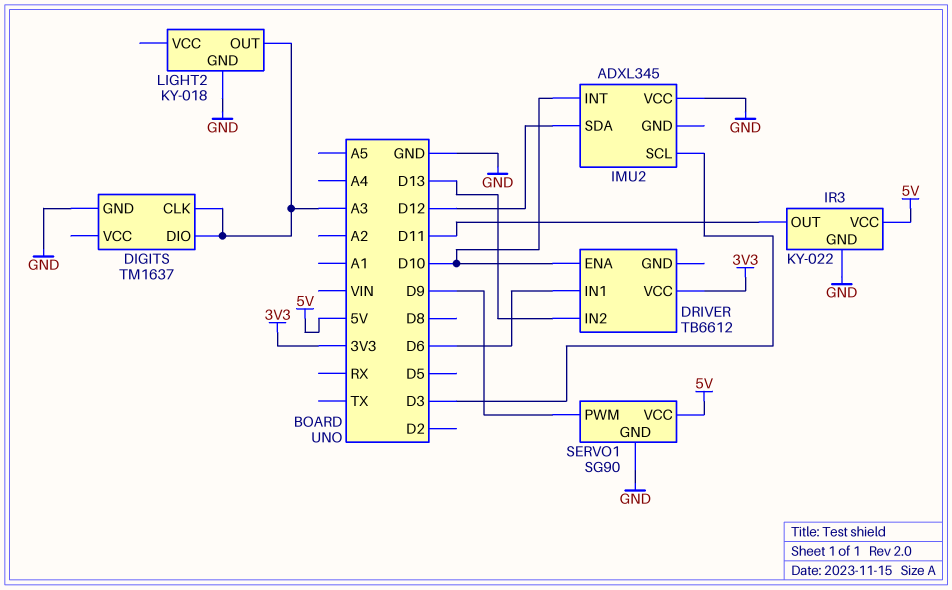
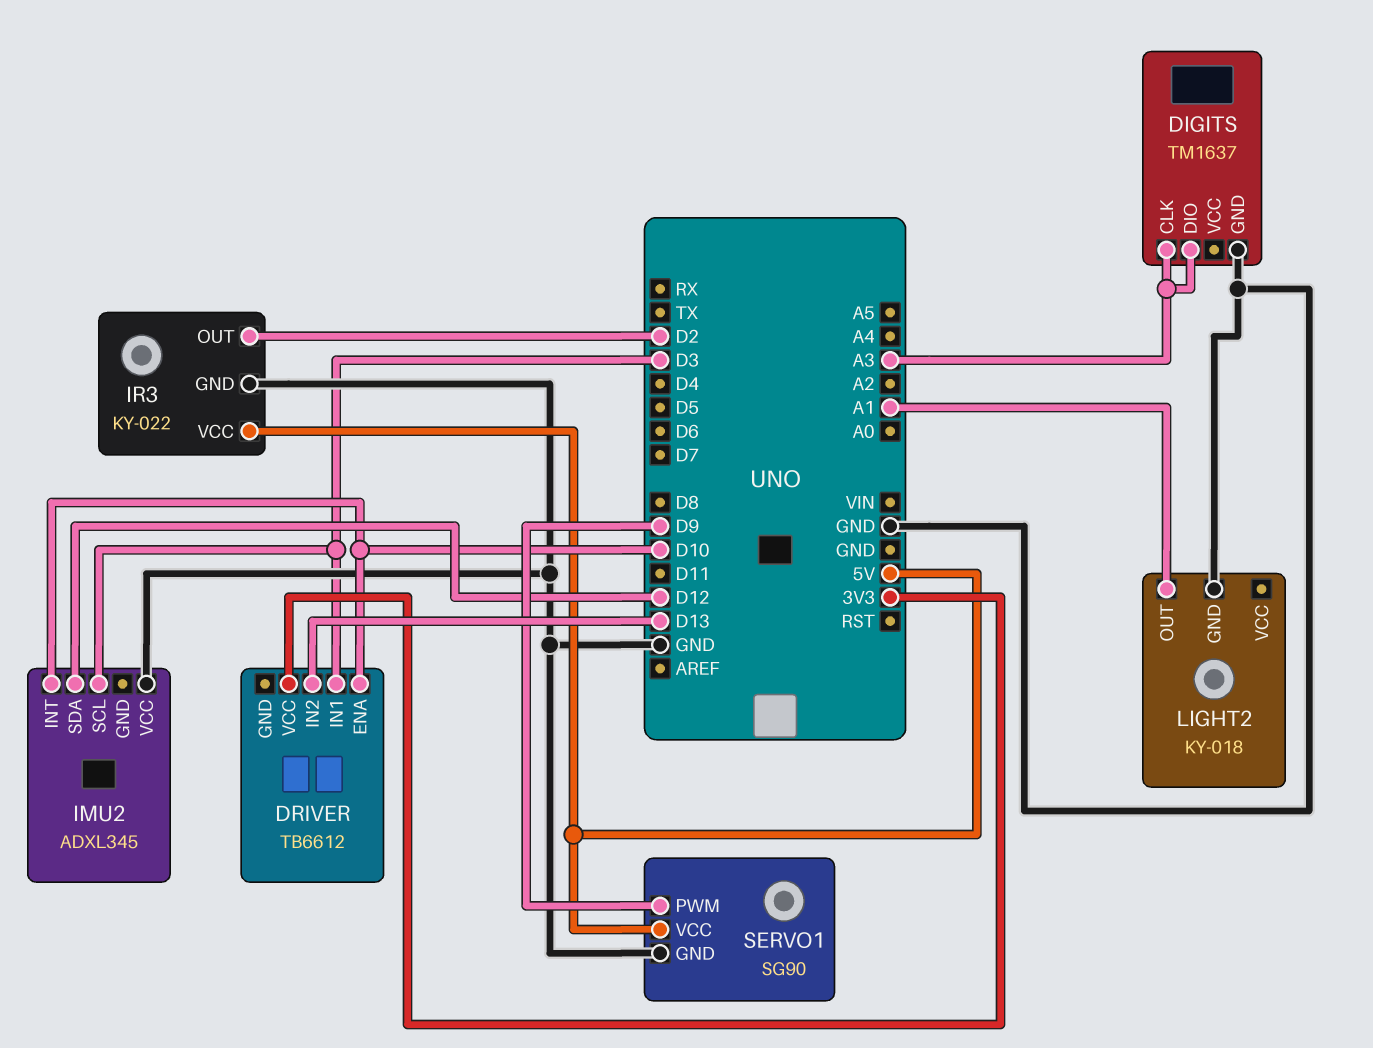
DRIVER pin IN1: D6 -> D3
IR3 pin OUT: D11 -> D2
LIGHT2 pin OUT: A3 -> A1

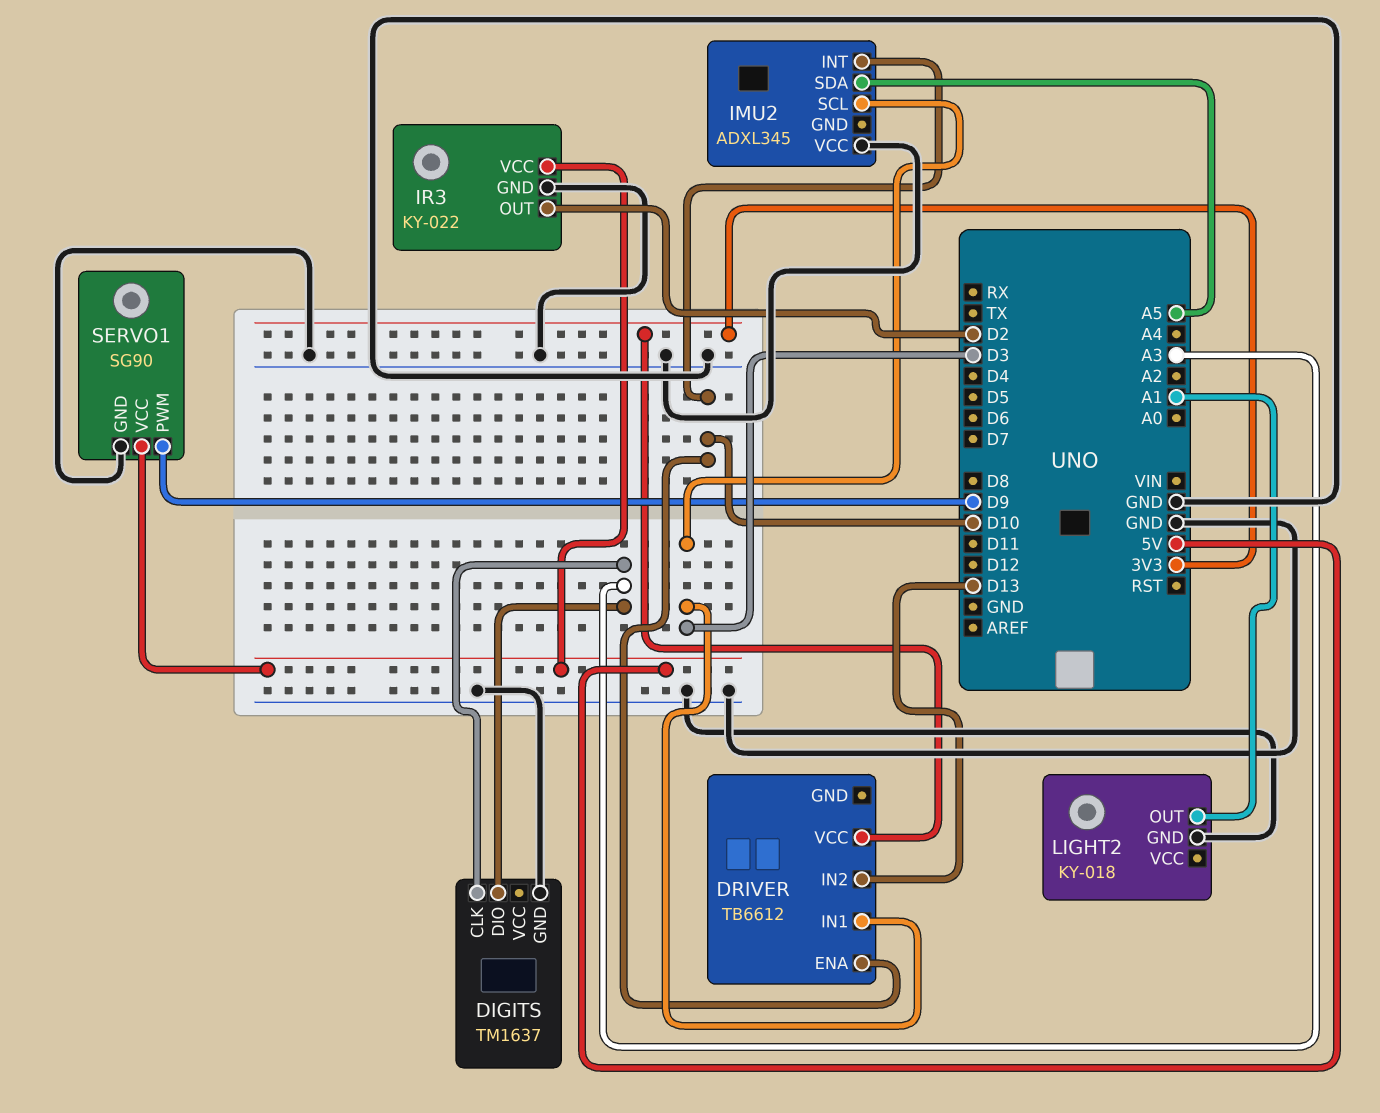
IMU2 pin SDA: D12 -> A5

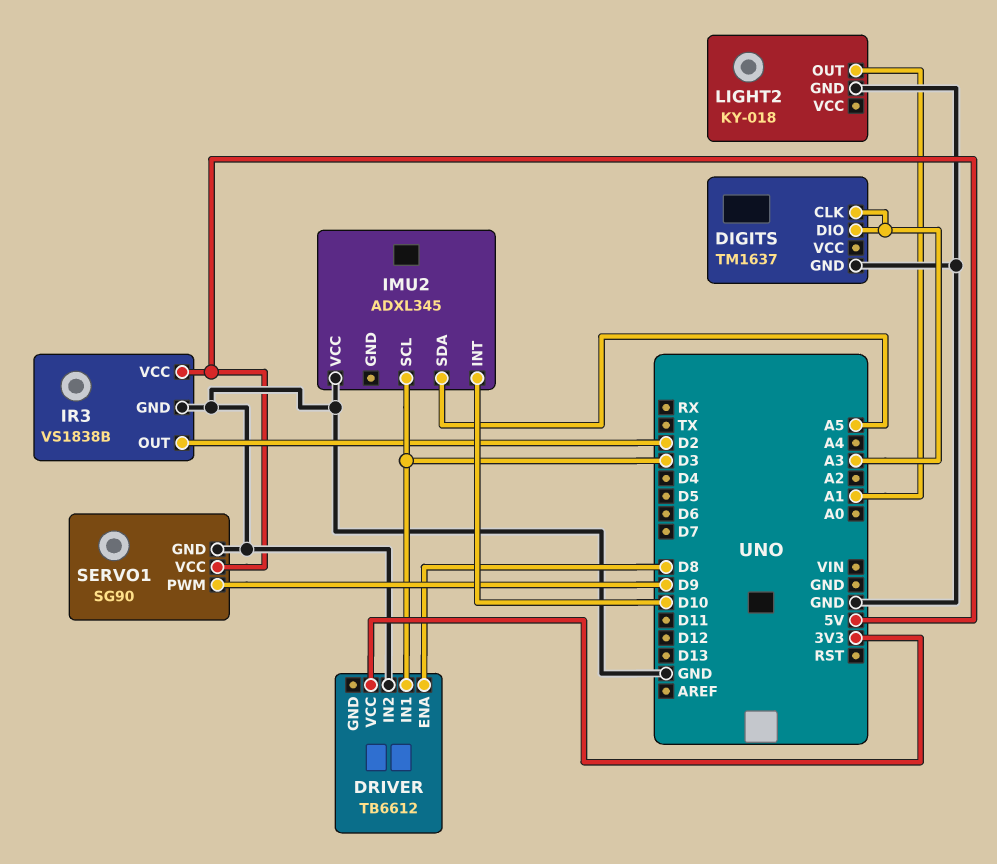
DRIVER pin ENA: D10 -> D8
DRIVER pin IN2: D13 -> GND
IR3: KY-022 -> VS1838B

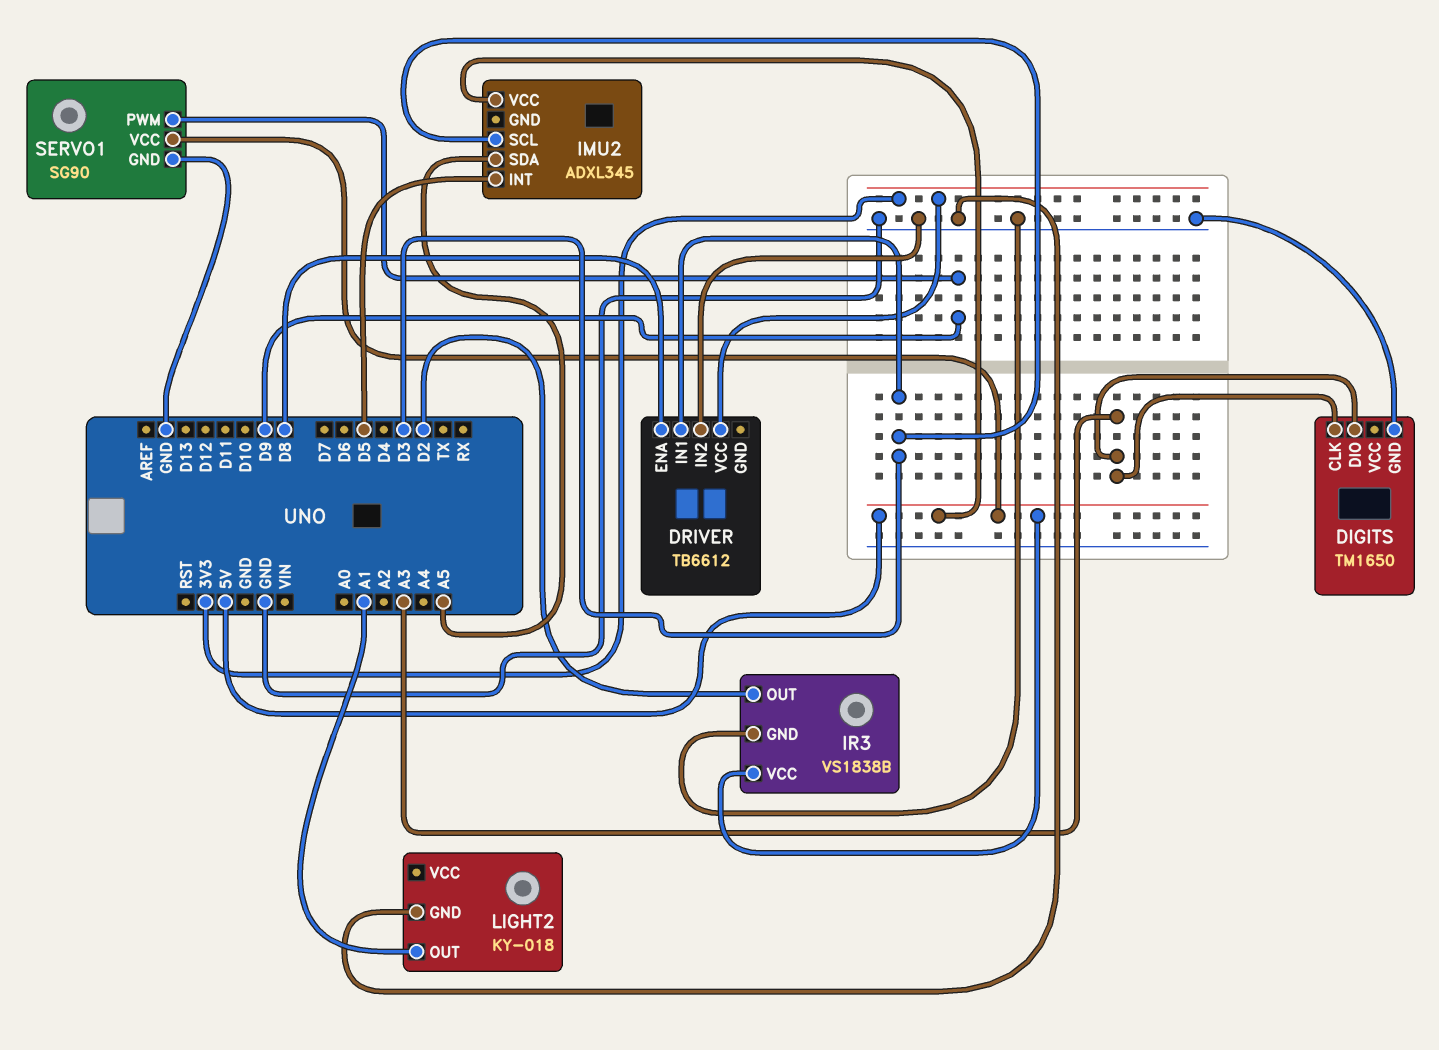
DIGITS: TM1637 -> TM1650
IMU2 pin INT: D10 -> D5
IMU2 pin VCC: GND -> 5V

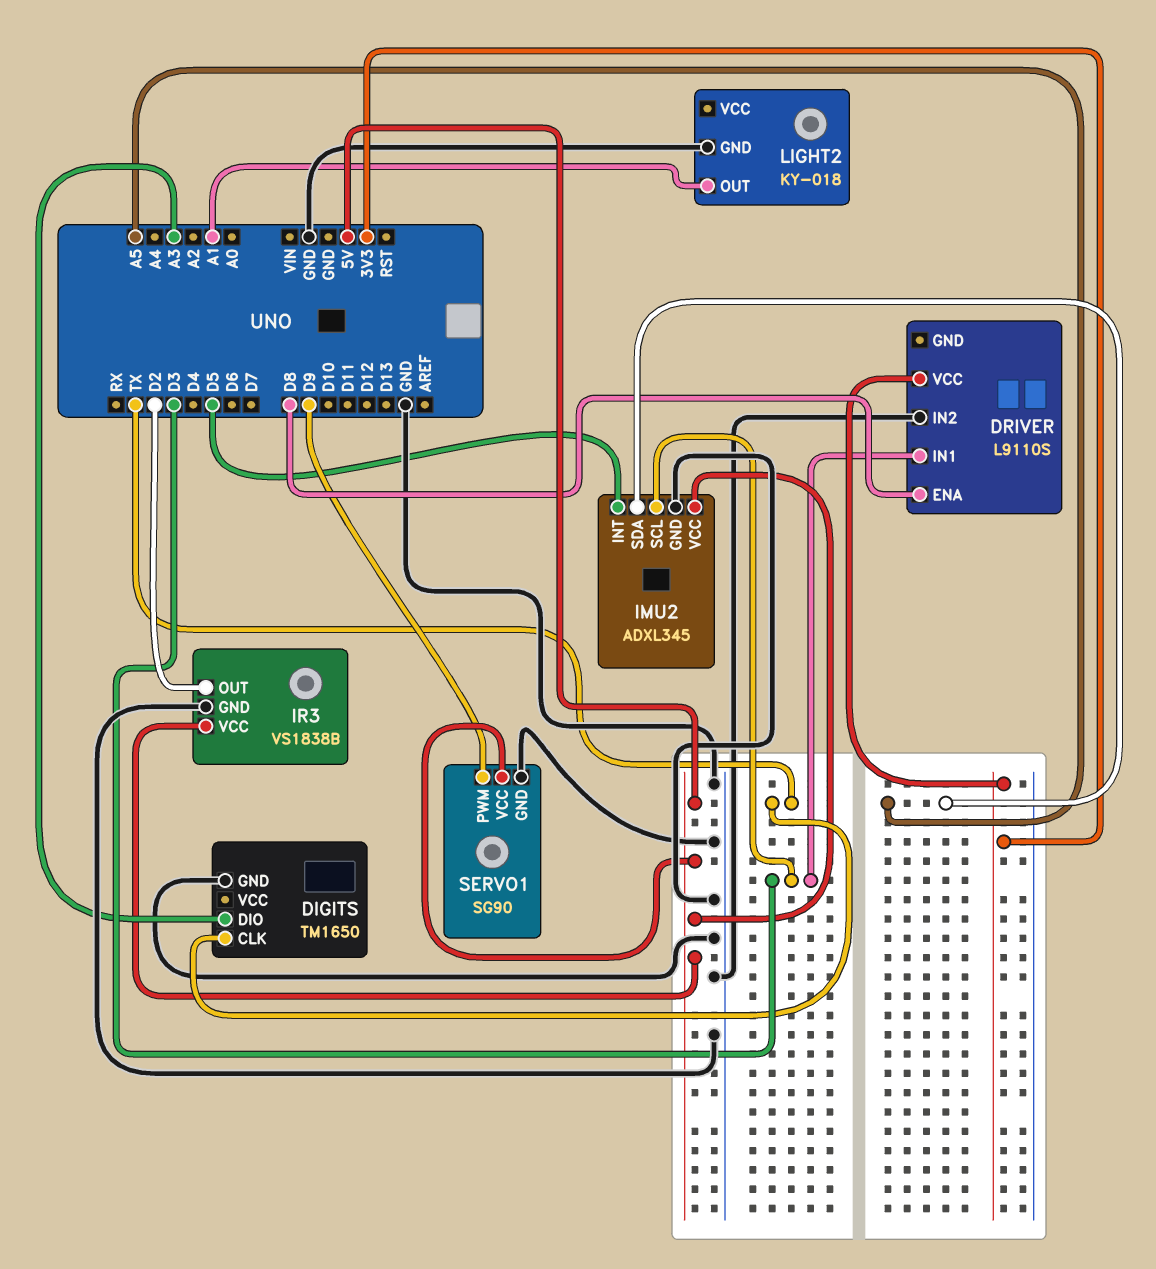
DIGITS pin CLK: A3 -> TX
DRIVER: TB6612 -> L9110S
IMU2 pin GND: none -> GND

